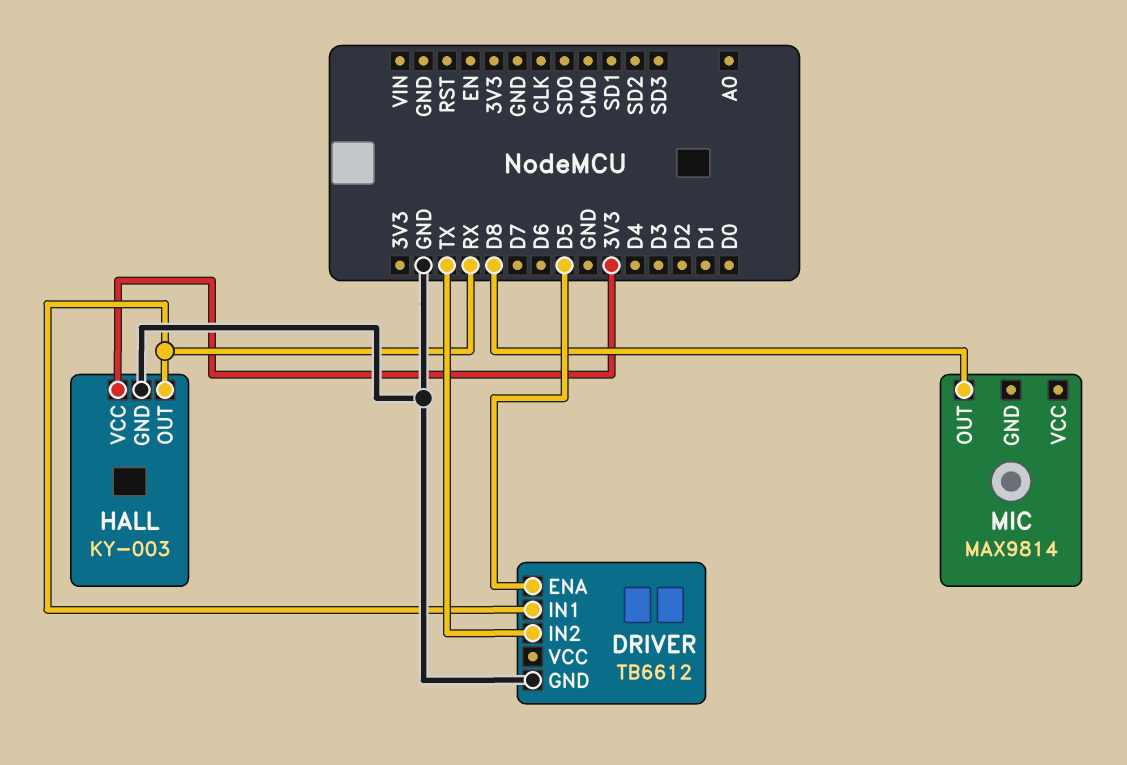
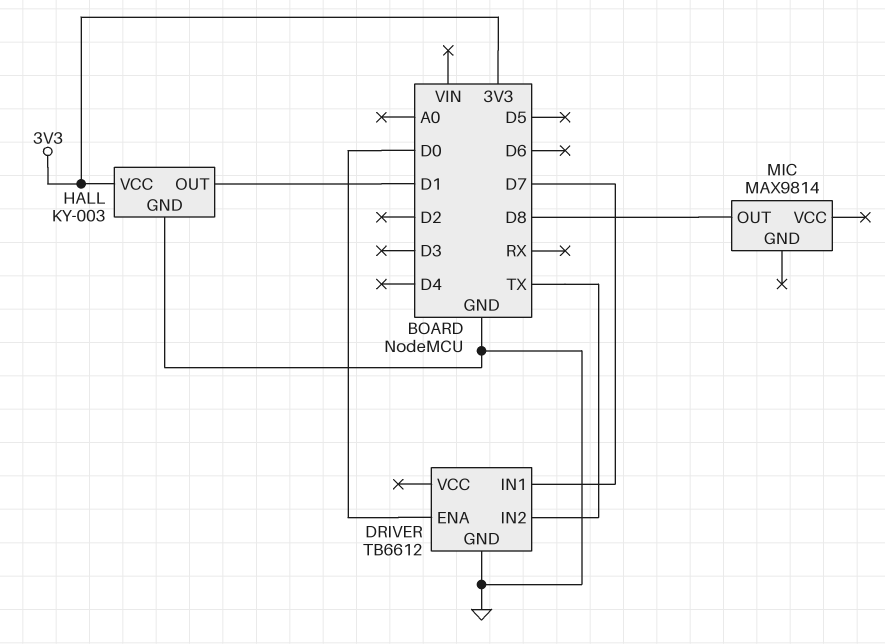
DRIVER pin ENA: D5 -> D0
DRIVER pin IN1: RX -> D7
HALL pin OUT: RX -> D1

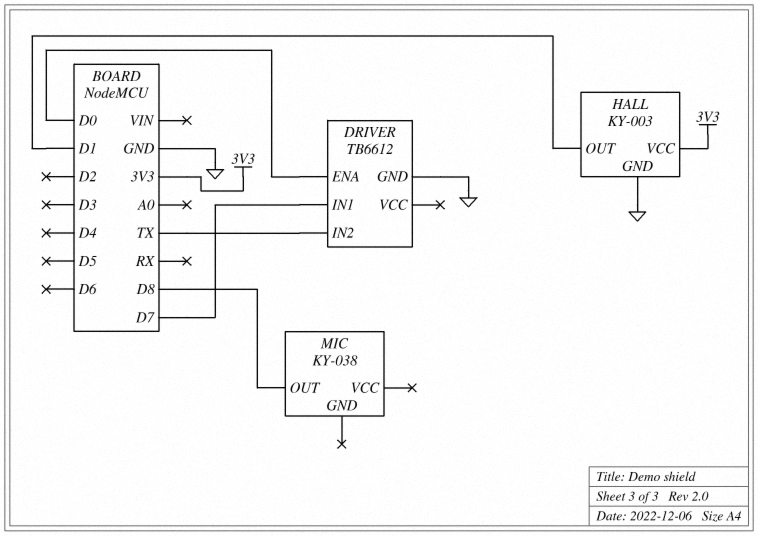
MIC: MAX9814 -> KY-038

